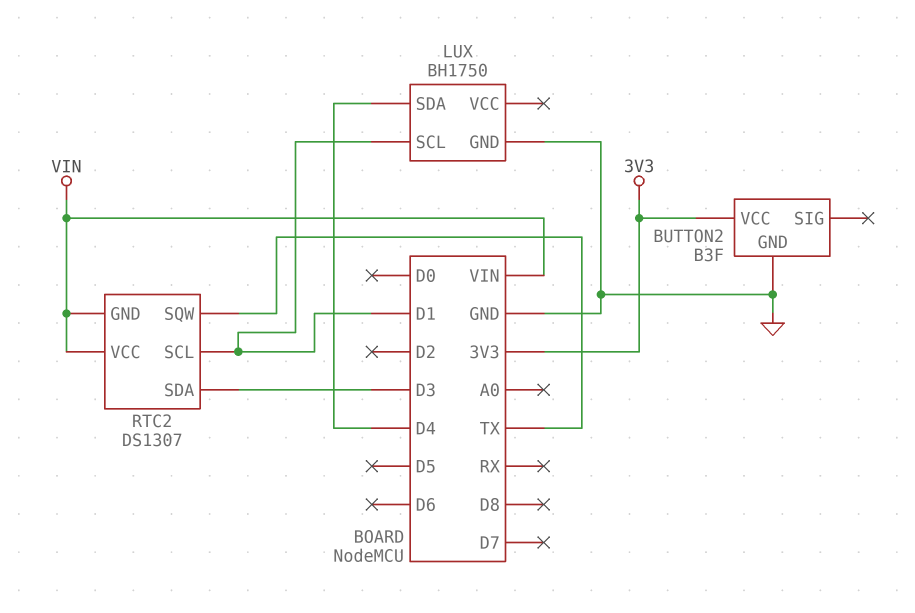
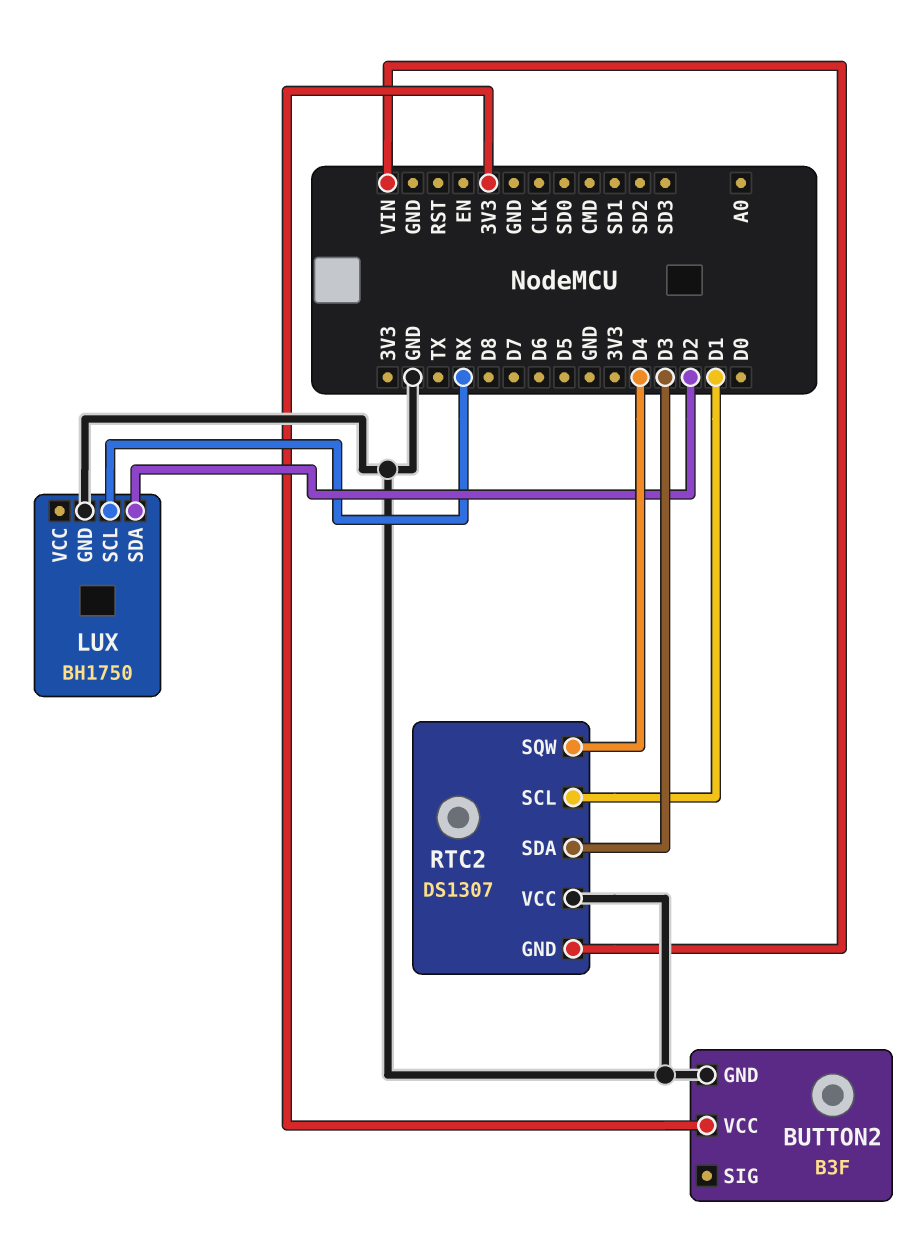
LUX pin SCL: D1 -> RX
LUX pin SDA: D4 -> D2
RTC2 pin SQW: TX -> D4
RTC2 pin VCC: VIN -> GND

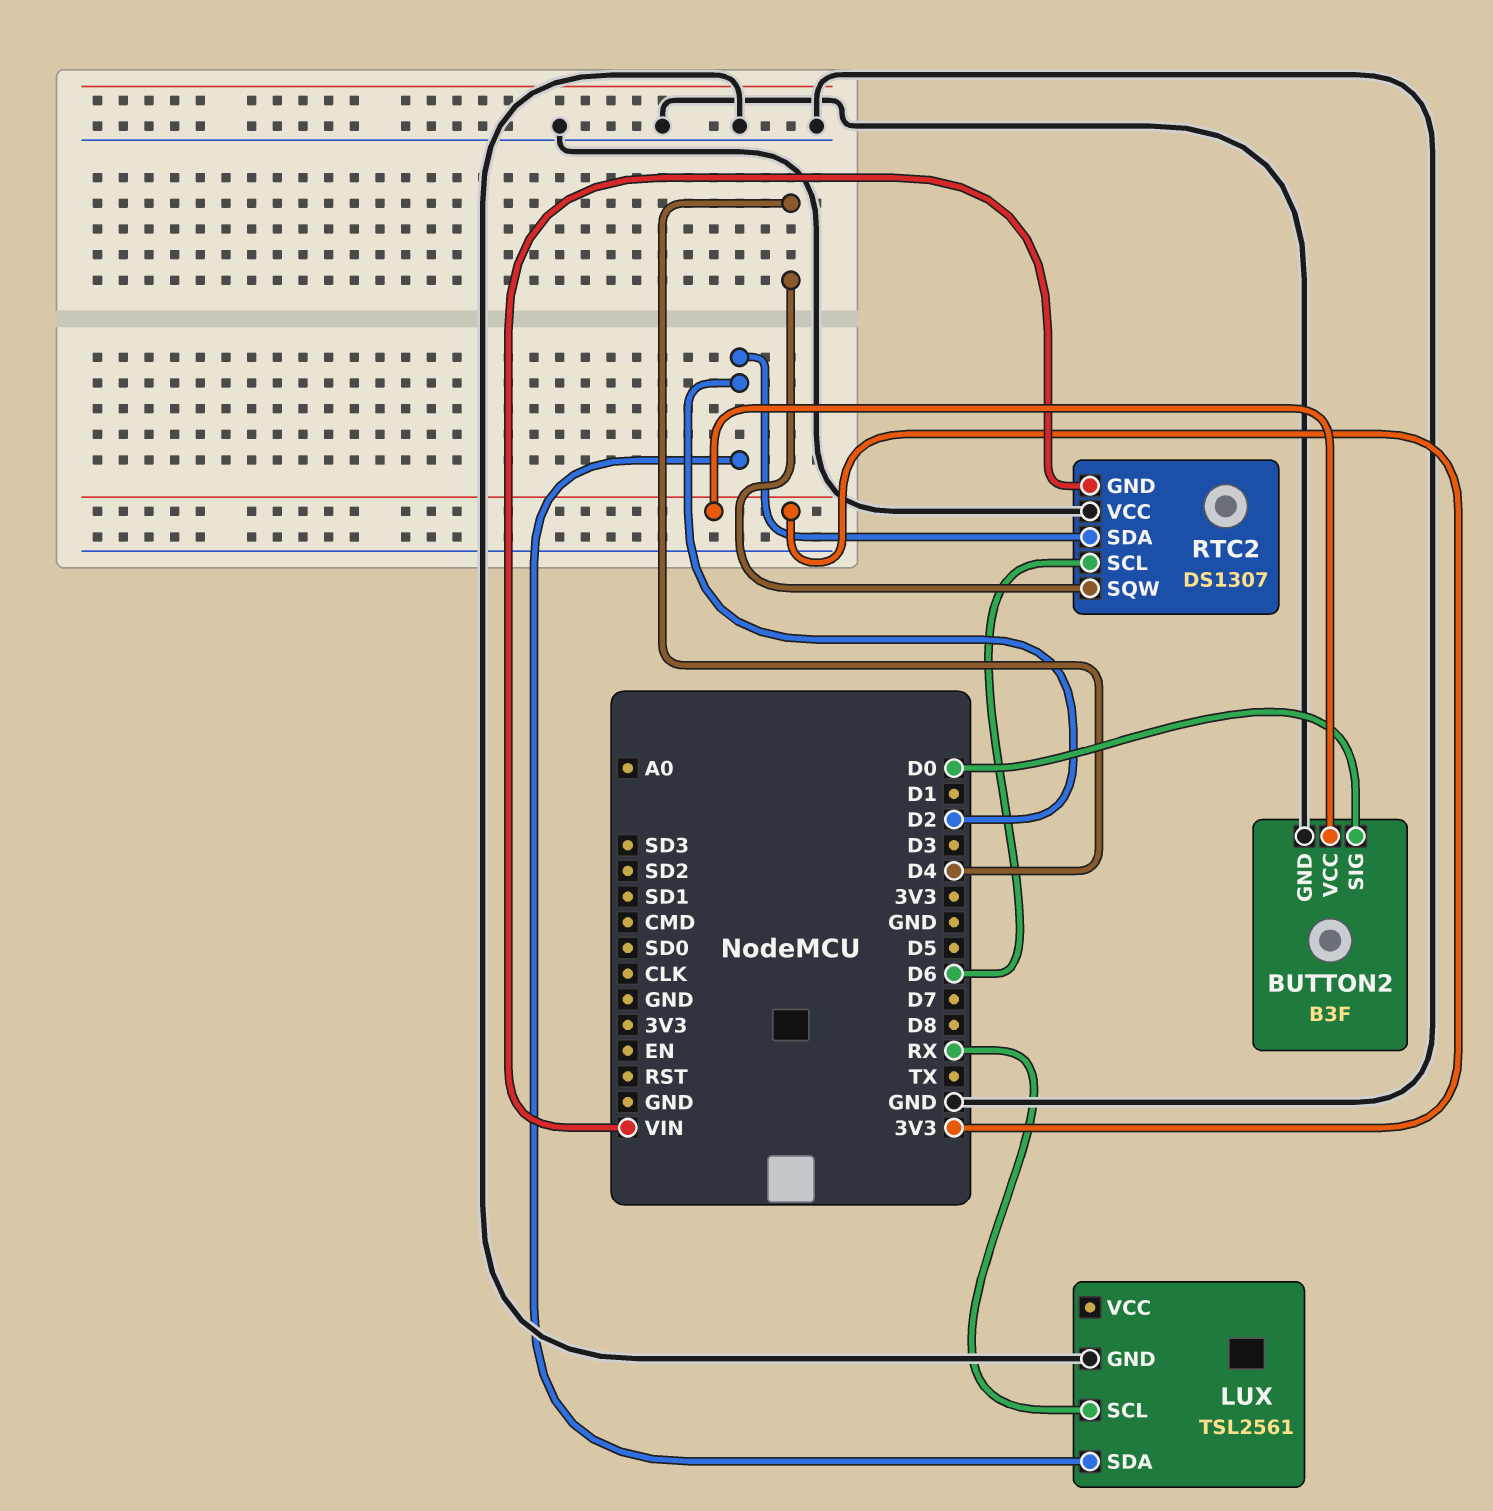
BUTTON2 pin SIG: none -> D0
LUX: BH1750 -> TSL2561
RTC2 pin SCL: D1 -> D6
RTC2 pin SDA: D3 -> D2

